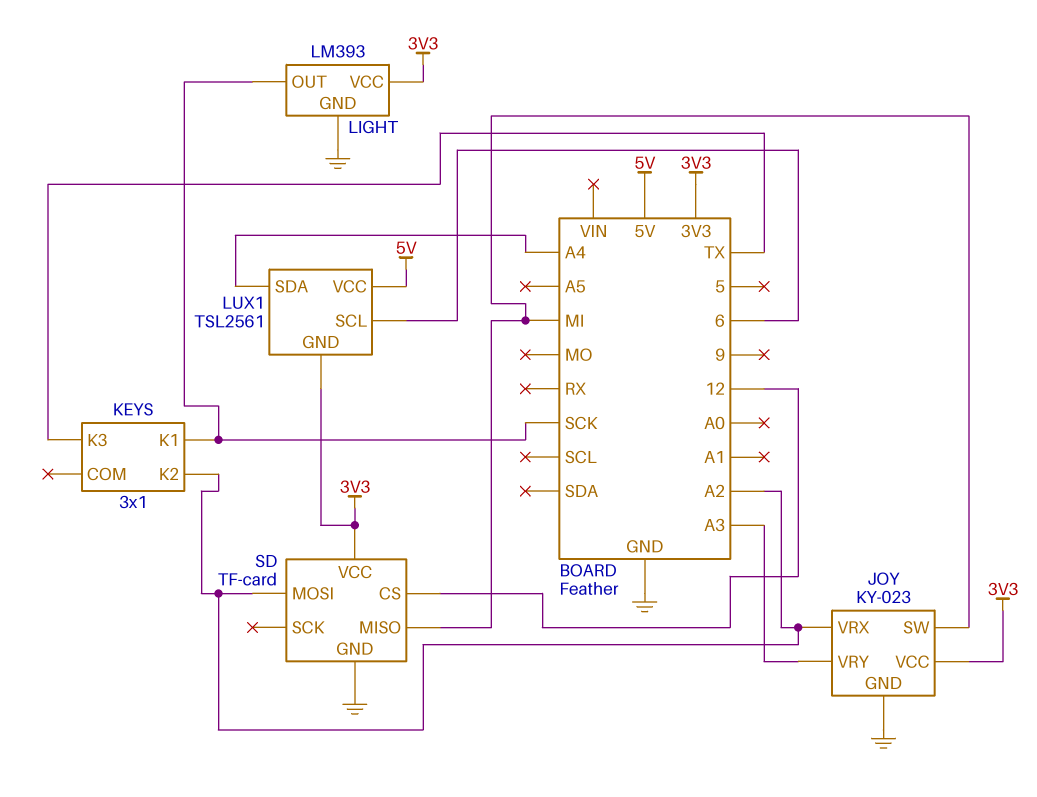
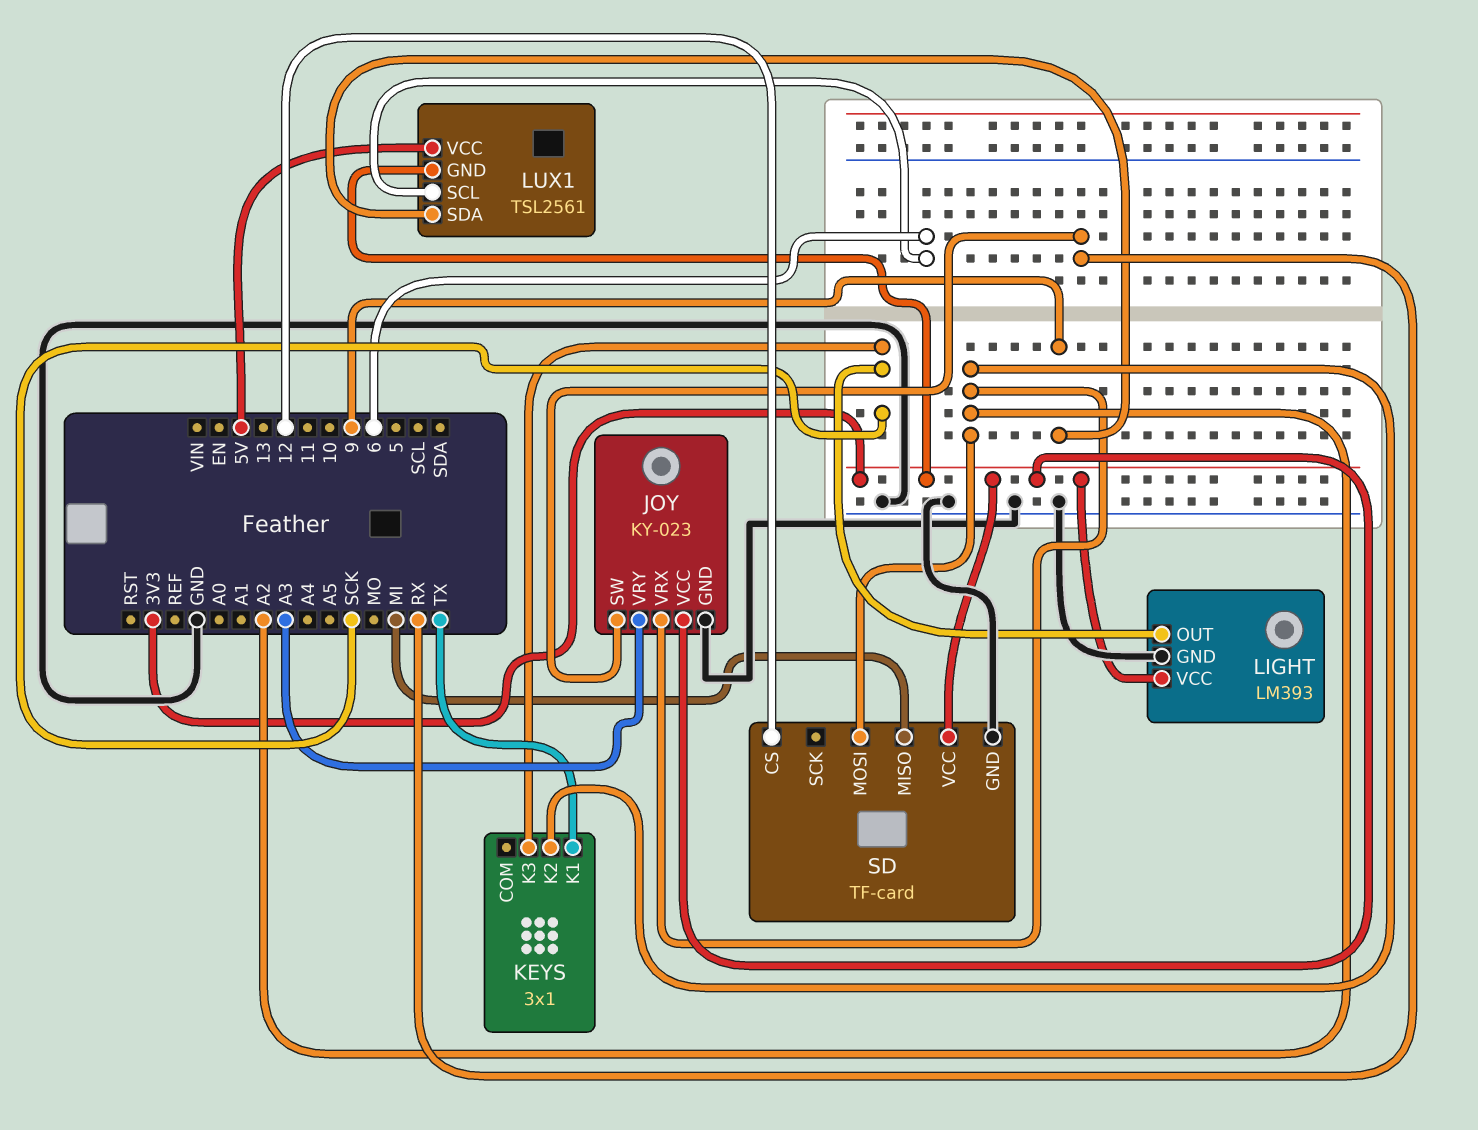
JOY pin SW: MI -> RX
KEYS pin K1: SCK -> TX
KEYS pin K3: TX -> SCK
LUX1 pin SDA: A4 -> 9

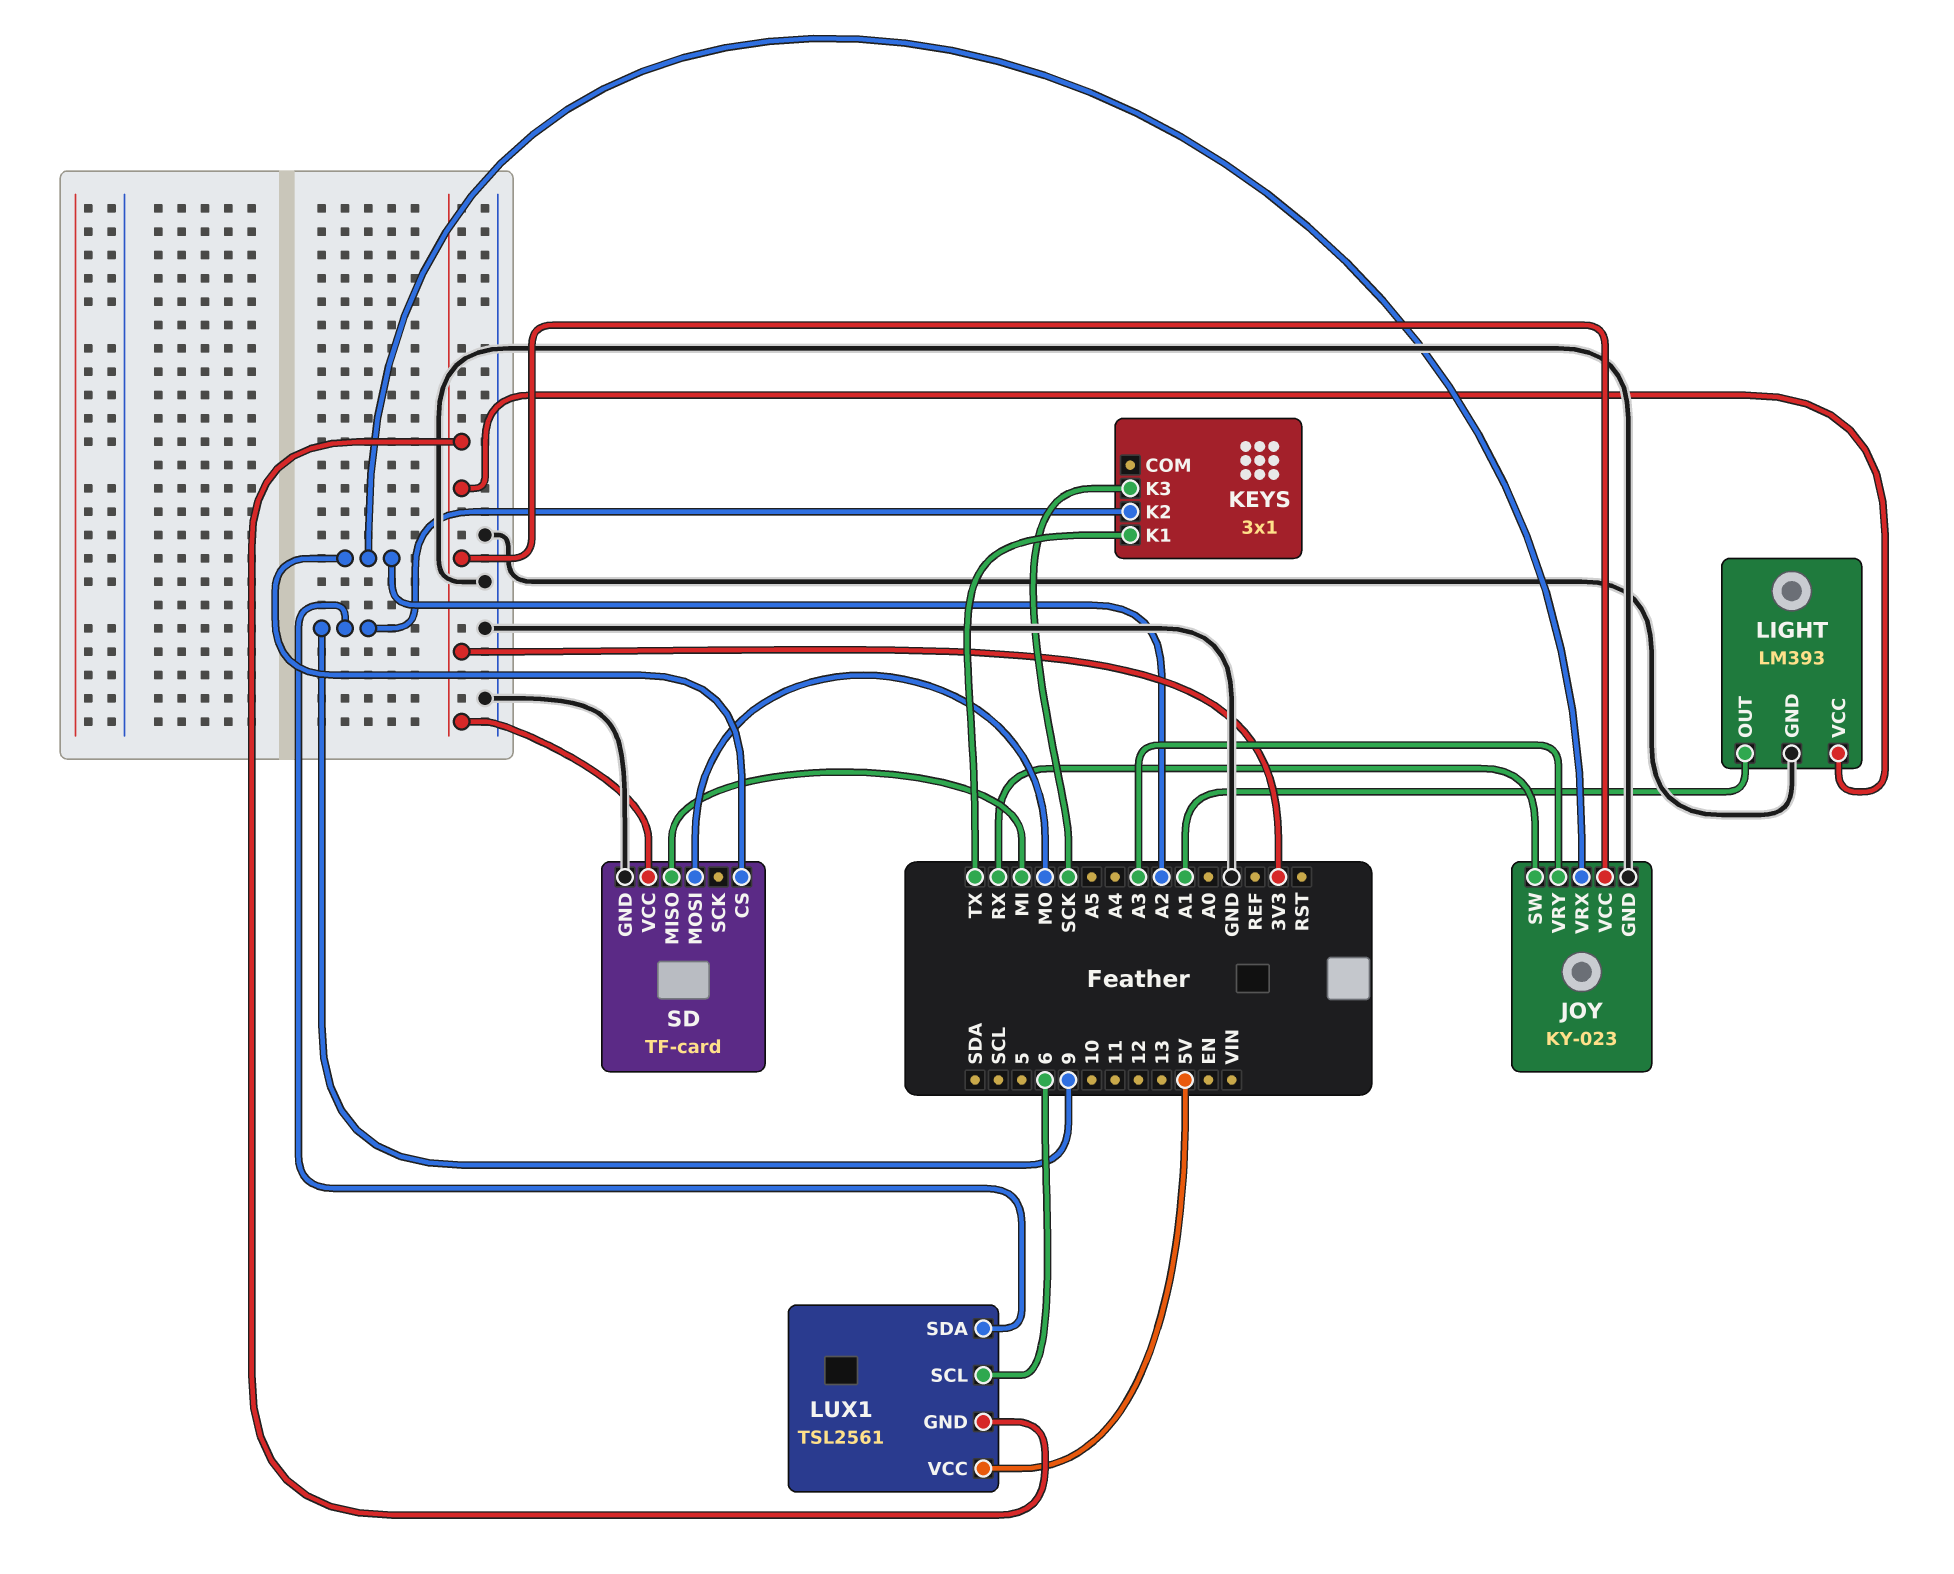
KEYS pin K2: A2 -> 9
LIGHT pin OUT: SCK -> A1
SD pin CS: 12 -> A2
SD pin MOSI: A2 -> MO

